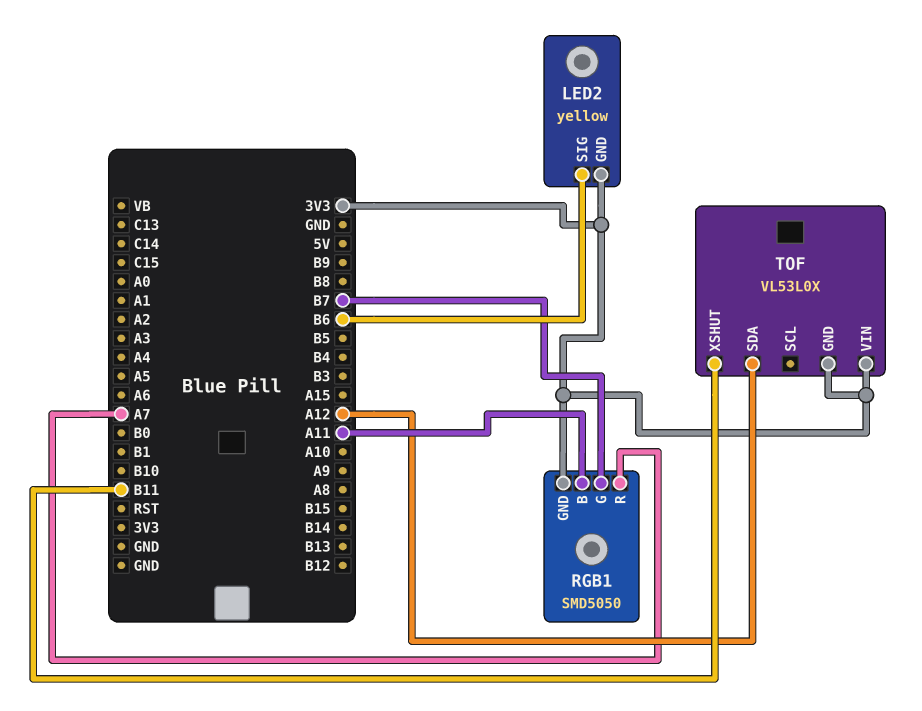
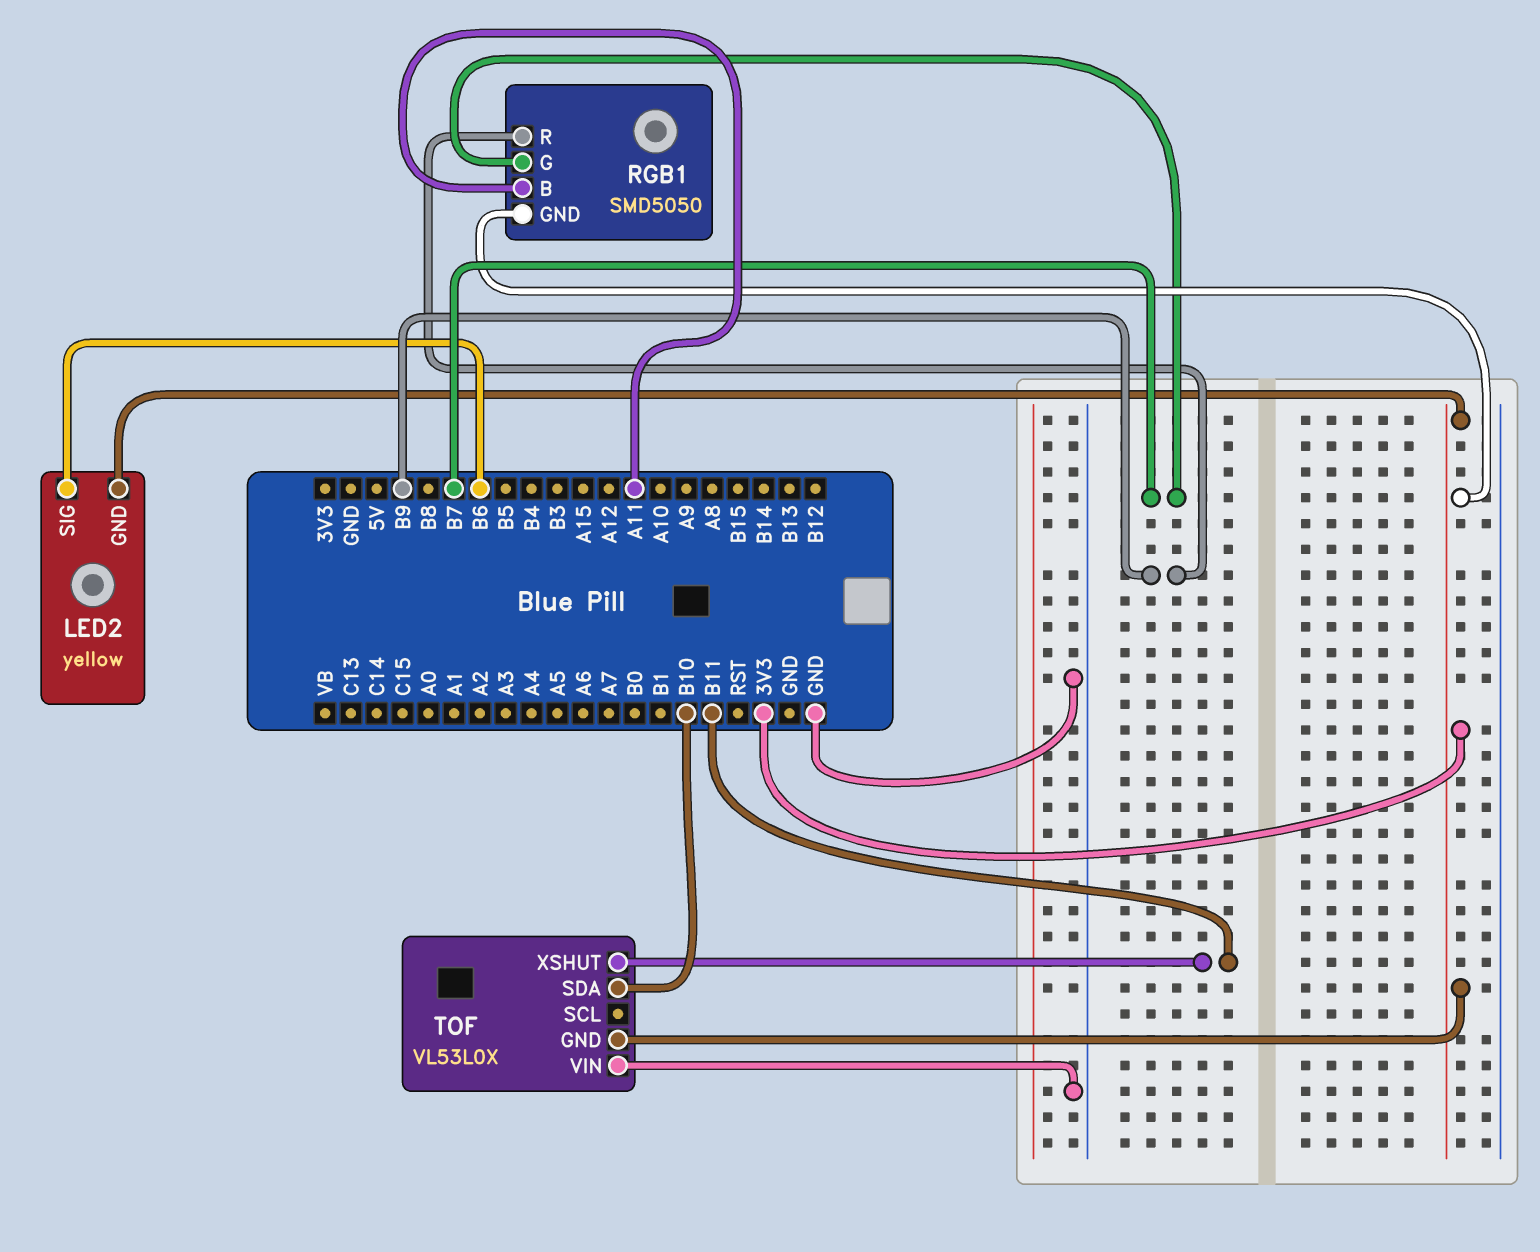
RGB1 pin R: A7 -> B9
TOF pin SDA: A12 -> B10
TOF pin VIN: 3V3 -> GND

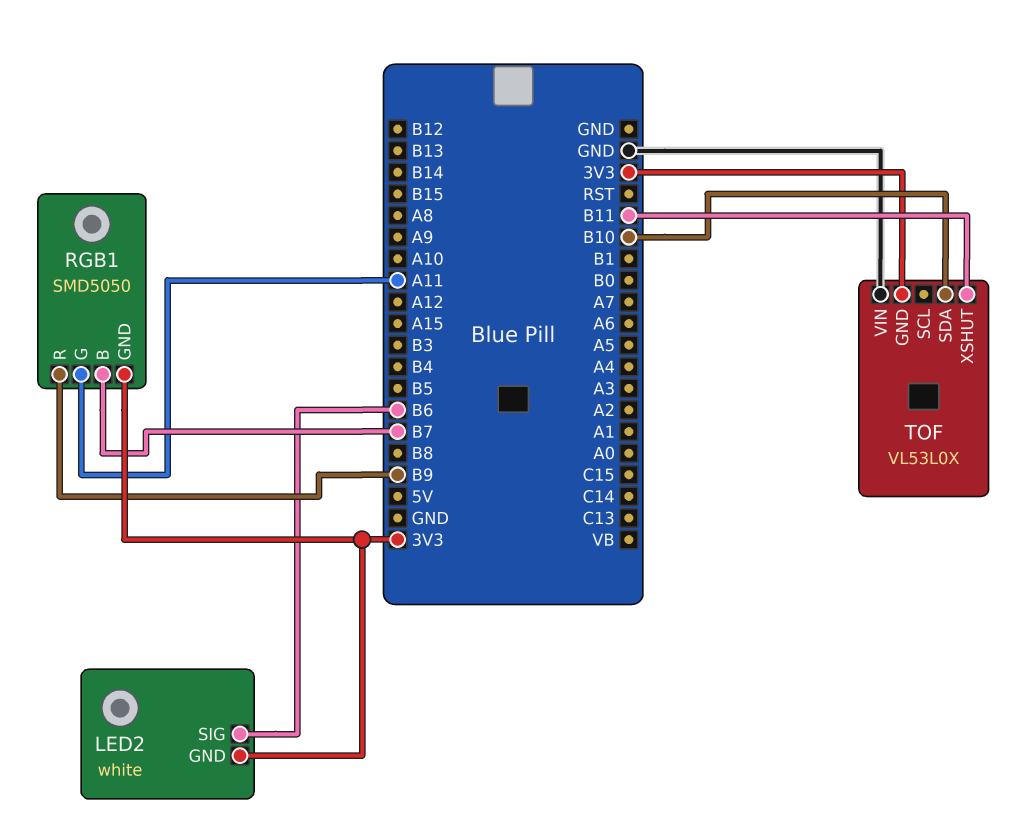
LED2: yellow -> white
RGB1 pin B: A11 -> B7
RGB1 pin G: B7 -> A11

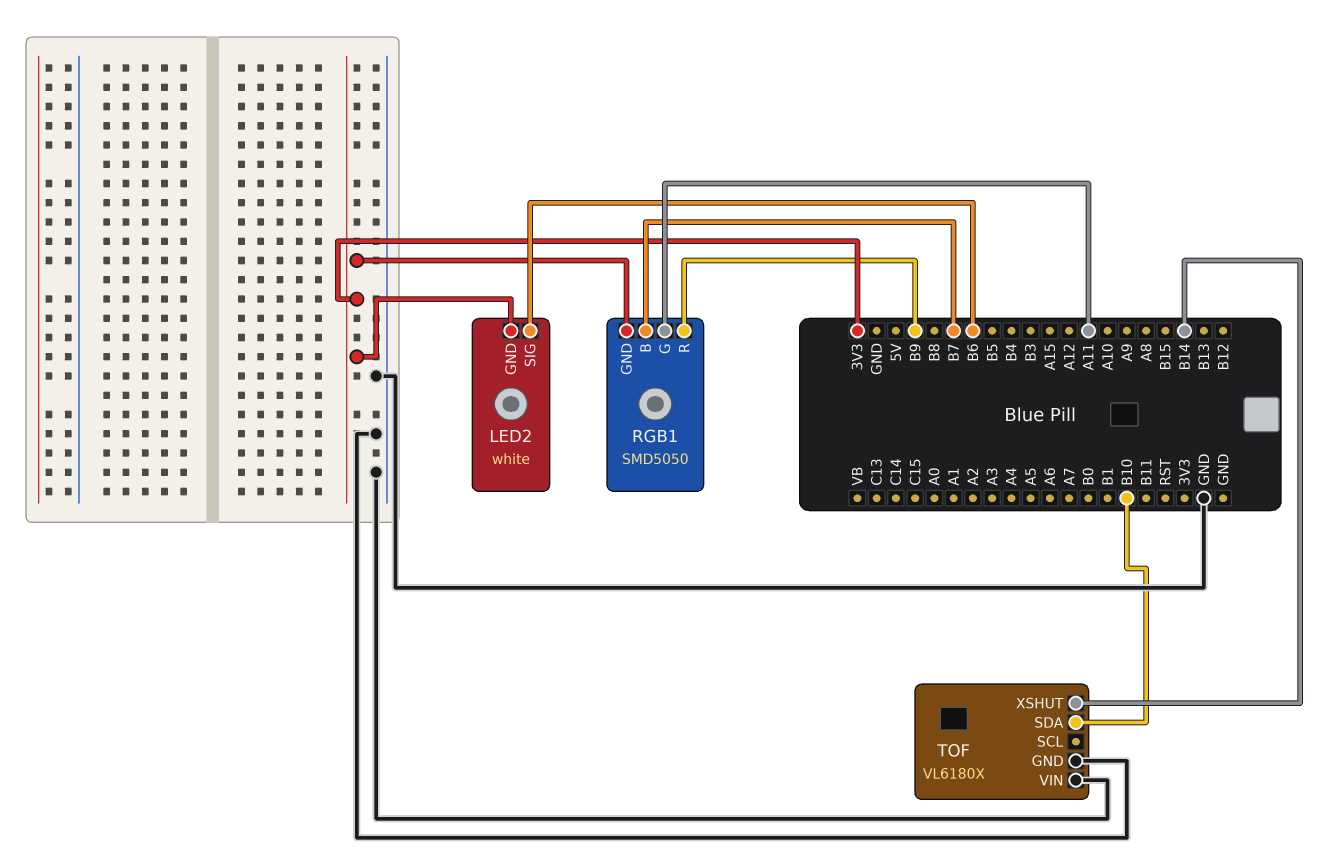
TOF: VL53L0X -> VL6180X
TOF pin GND: 3V3 -> GND
TOF pin XSHUT: B11 -> B14

